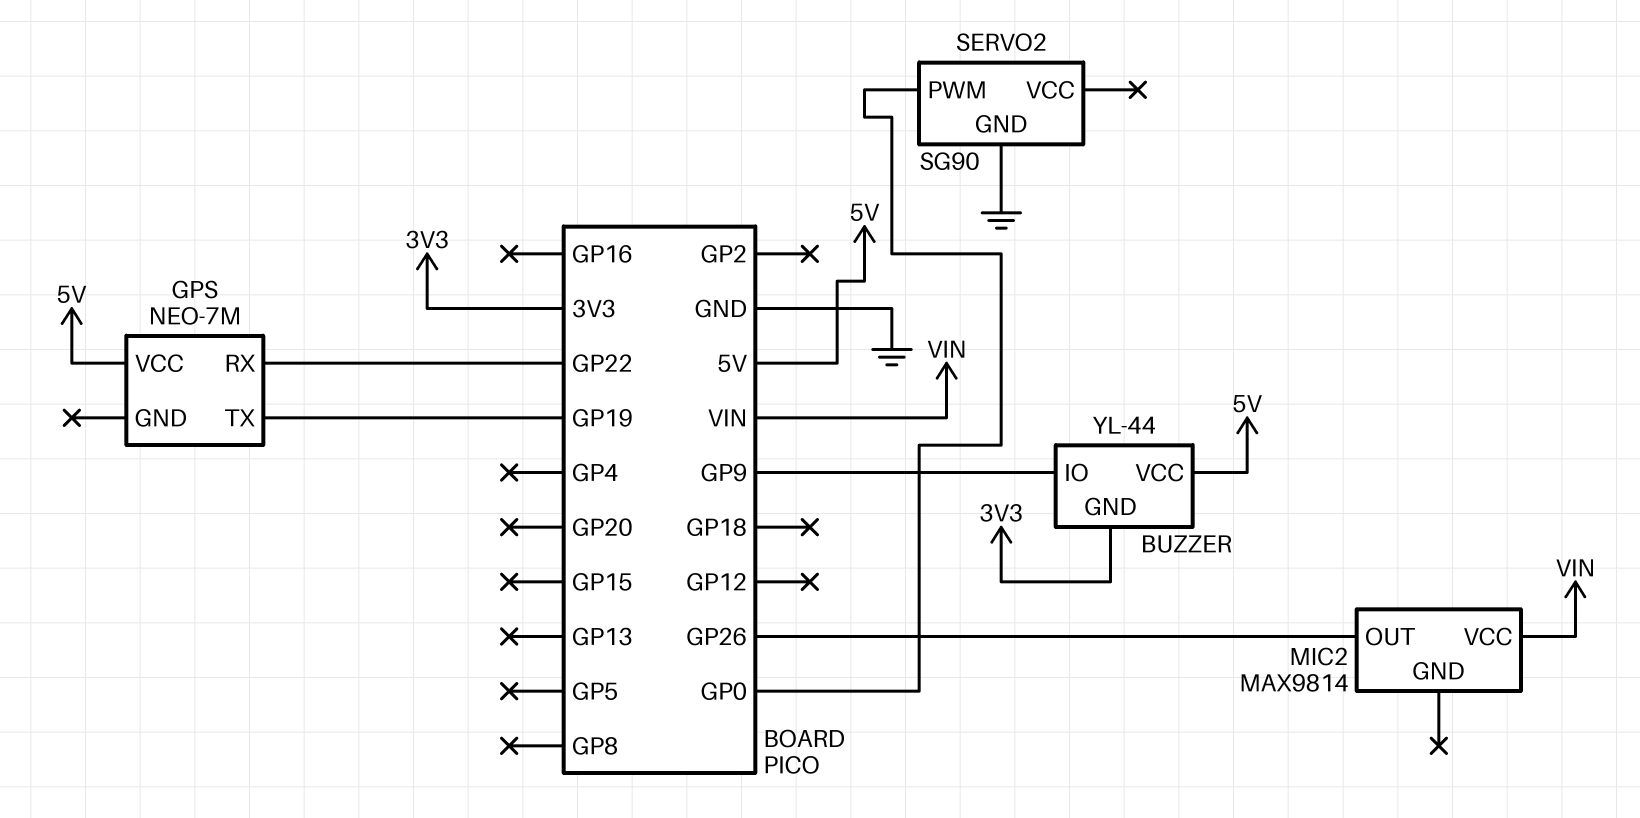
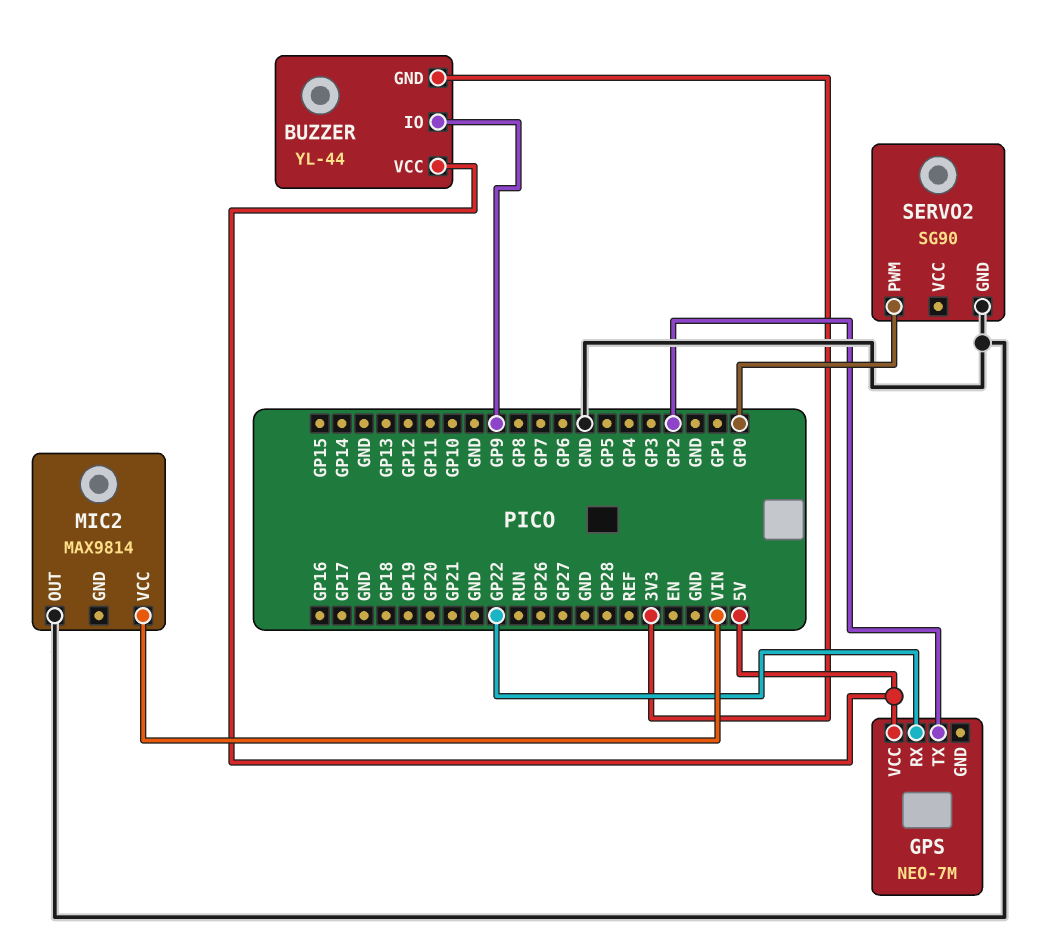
GPS pin TX: GP19 -> GP2
MIC2 pin OUT: GP26 -> GND

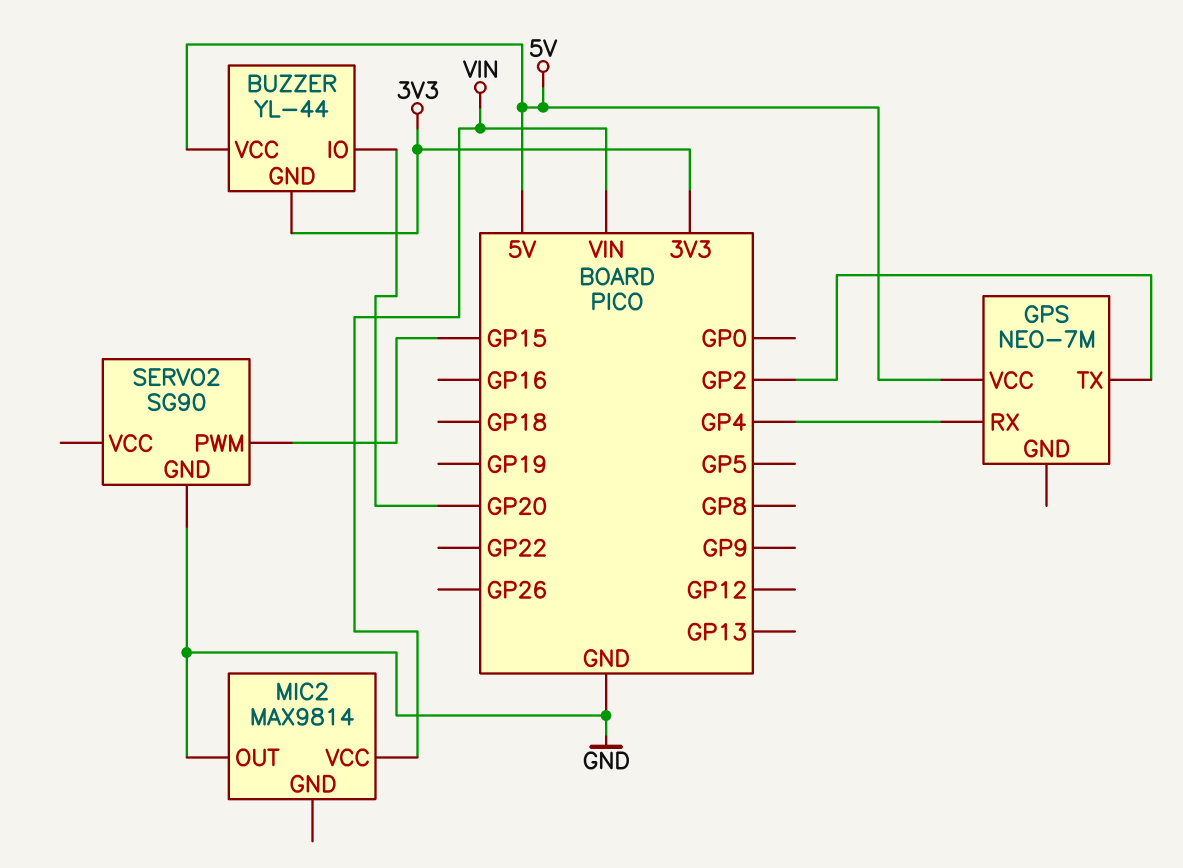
BUZZER pin IO: GP9 -> GP20
GPS pin RX: GP22 -> GP4
SERVO2 pin PWM: GP0 -> GP15

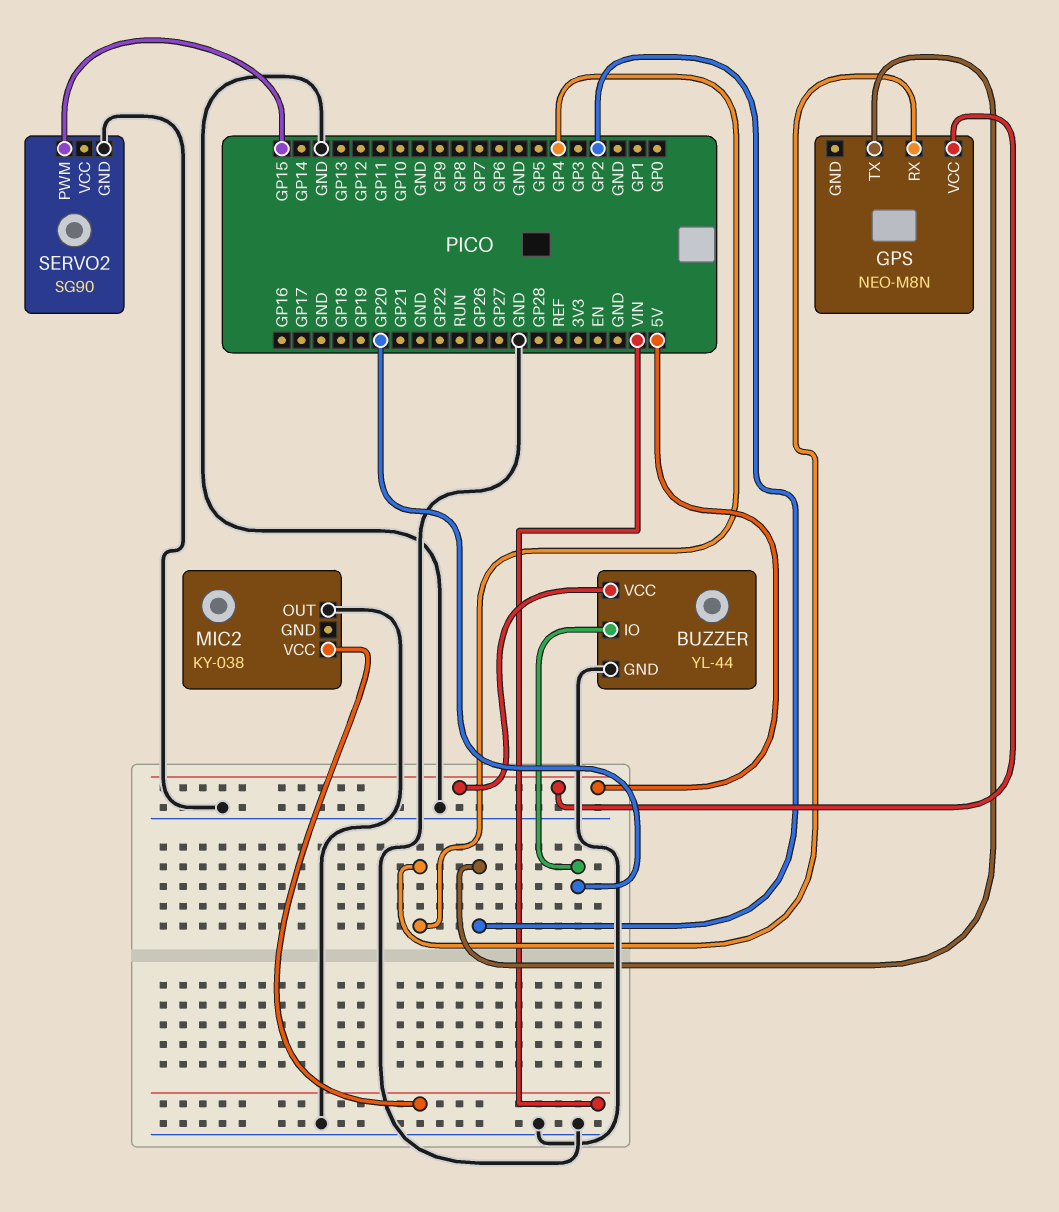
BUZZER pin GND: 3V3 -> GND
GPS: NEO-7M -> NEO-M8N
MIC2: MAX9814 -> KY-038

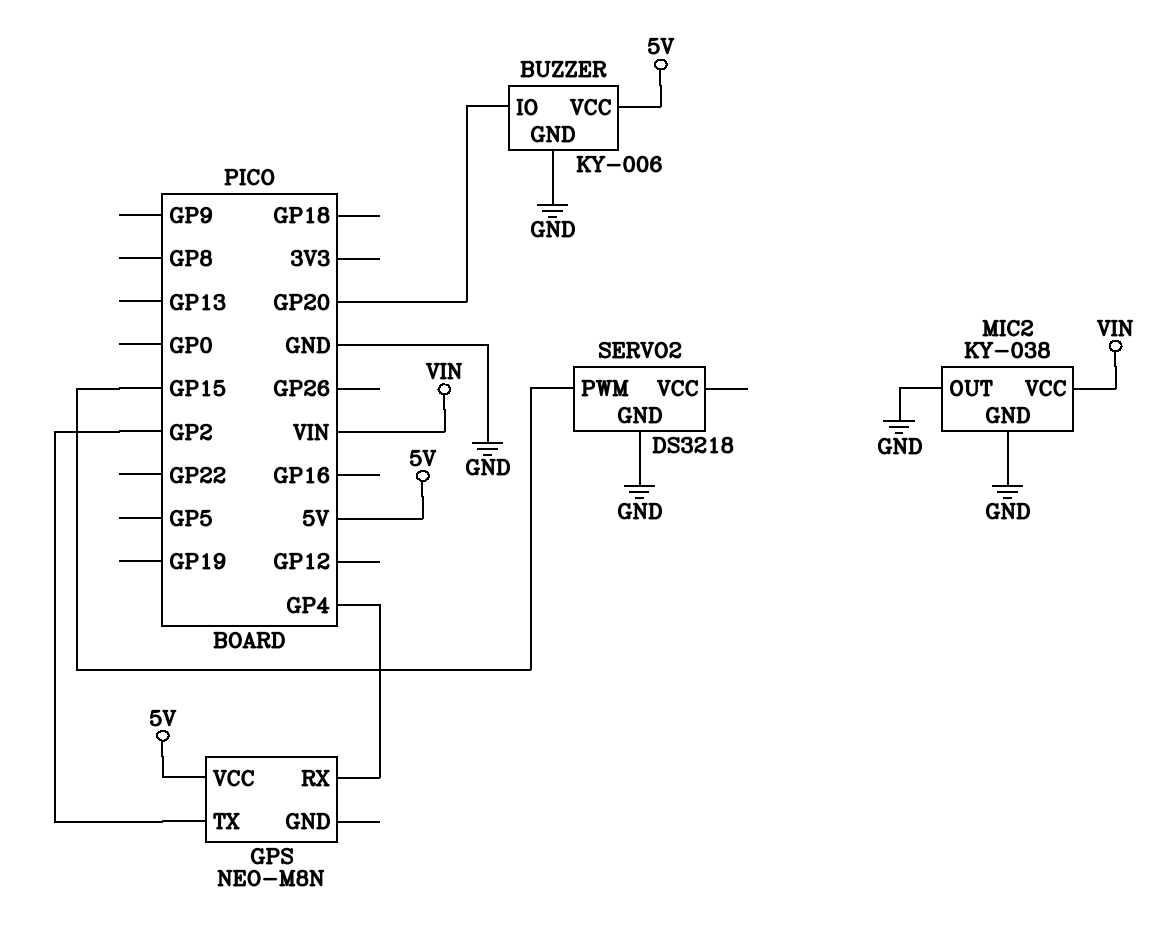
BUZZER: YL-44 -> KY-006
MIC2 pin GND: none -> GND
SERVO2: SG90 -> DS3218

